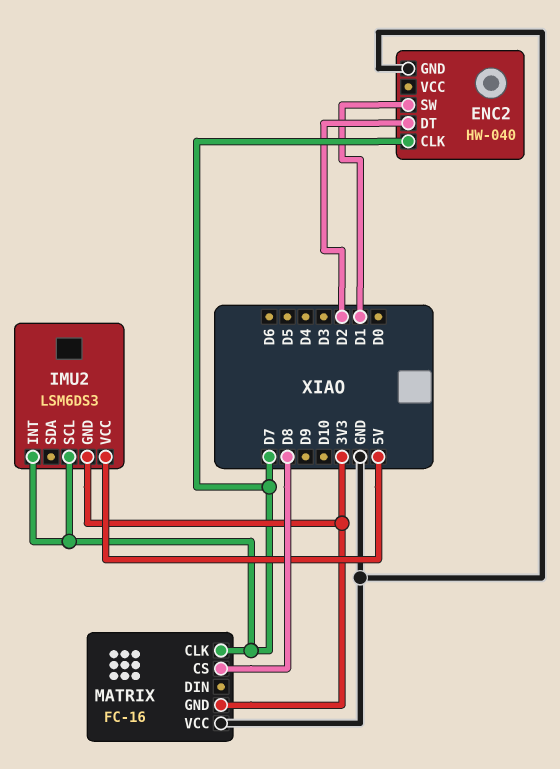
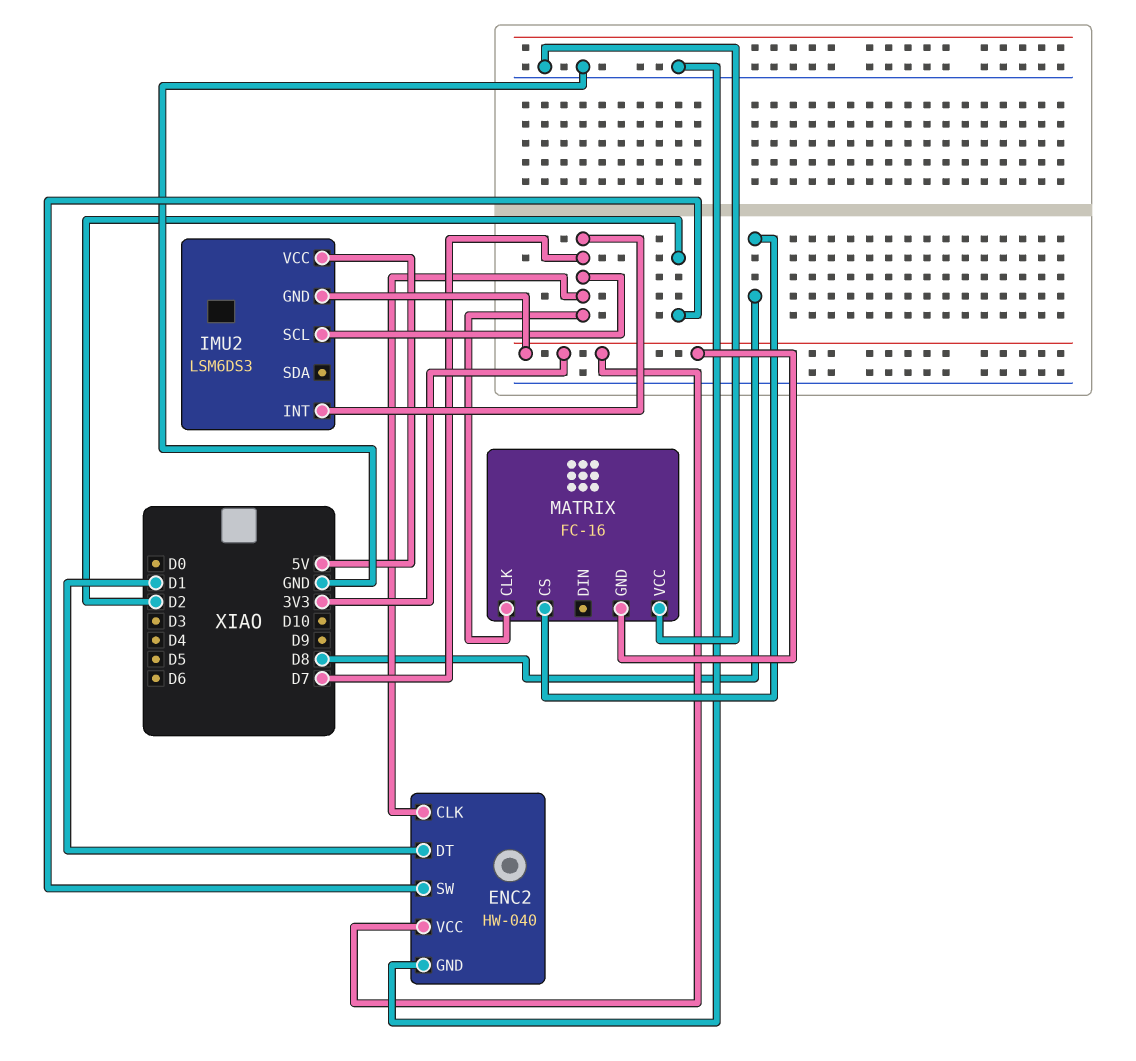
ENC2 pin DT: D2 -> D1
ENC2 pin SW: D1 -> D2
ENC2 pin VCC: none -> 3V3

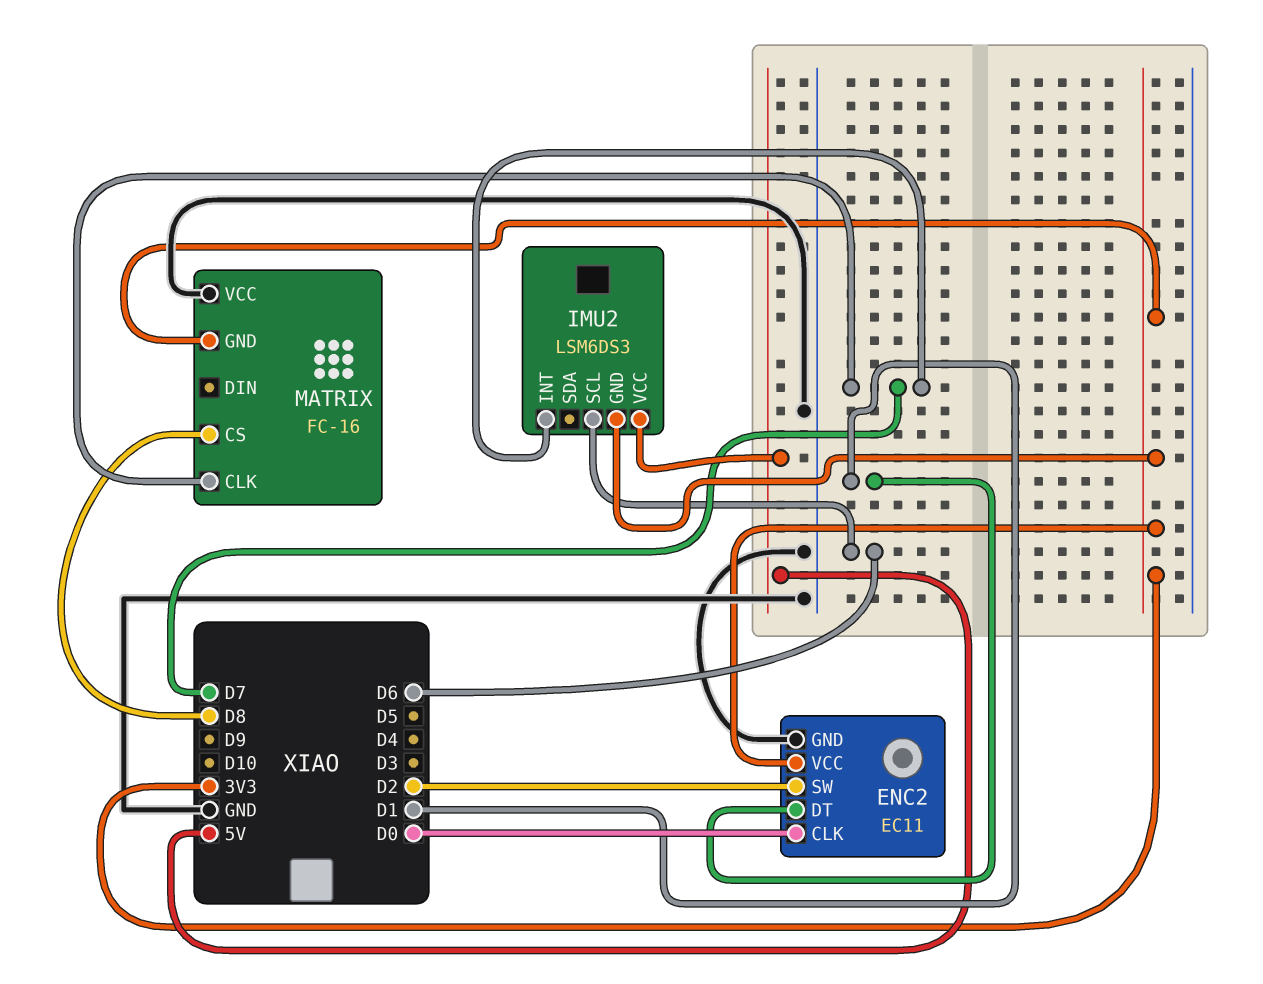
ENC2: HW-040 -> EC11
ENC2 pin CLK: D7 -> D0
IMU2 pin SCL: D7 -> D6

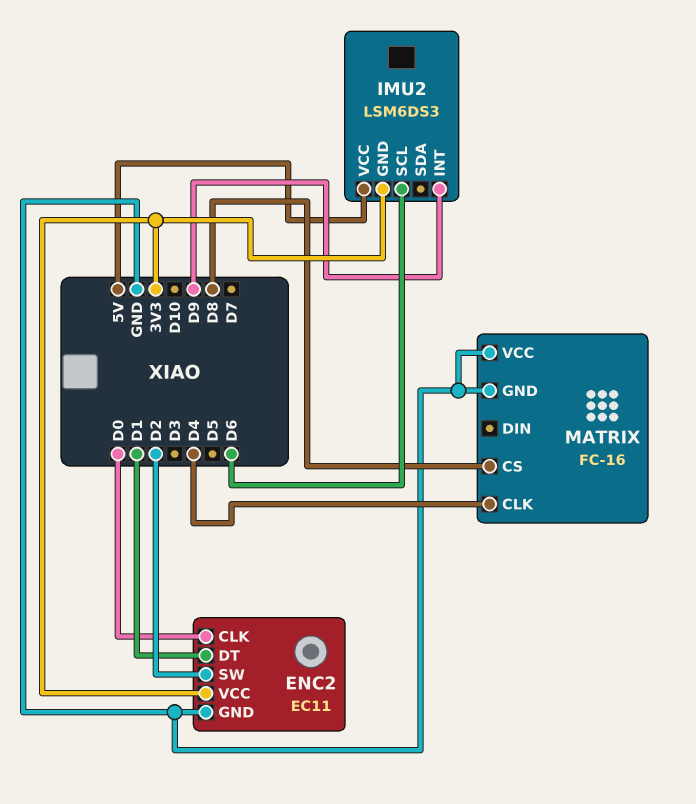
IMU2 pin INT: D7 -> D9
MATRIX pin CLK: D7 -> D4
MATRIX pin GND: 3V3 -> GND

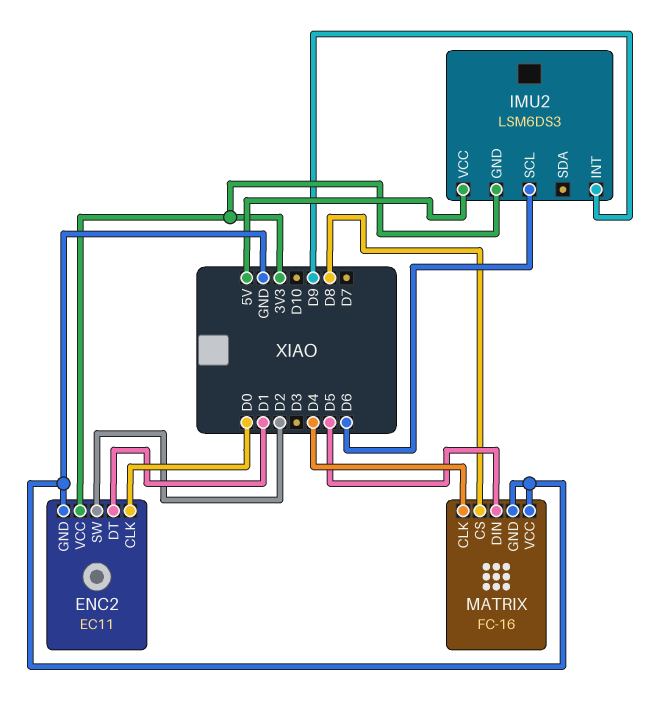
MATRIX pin DIN: none -> D5

